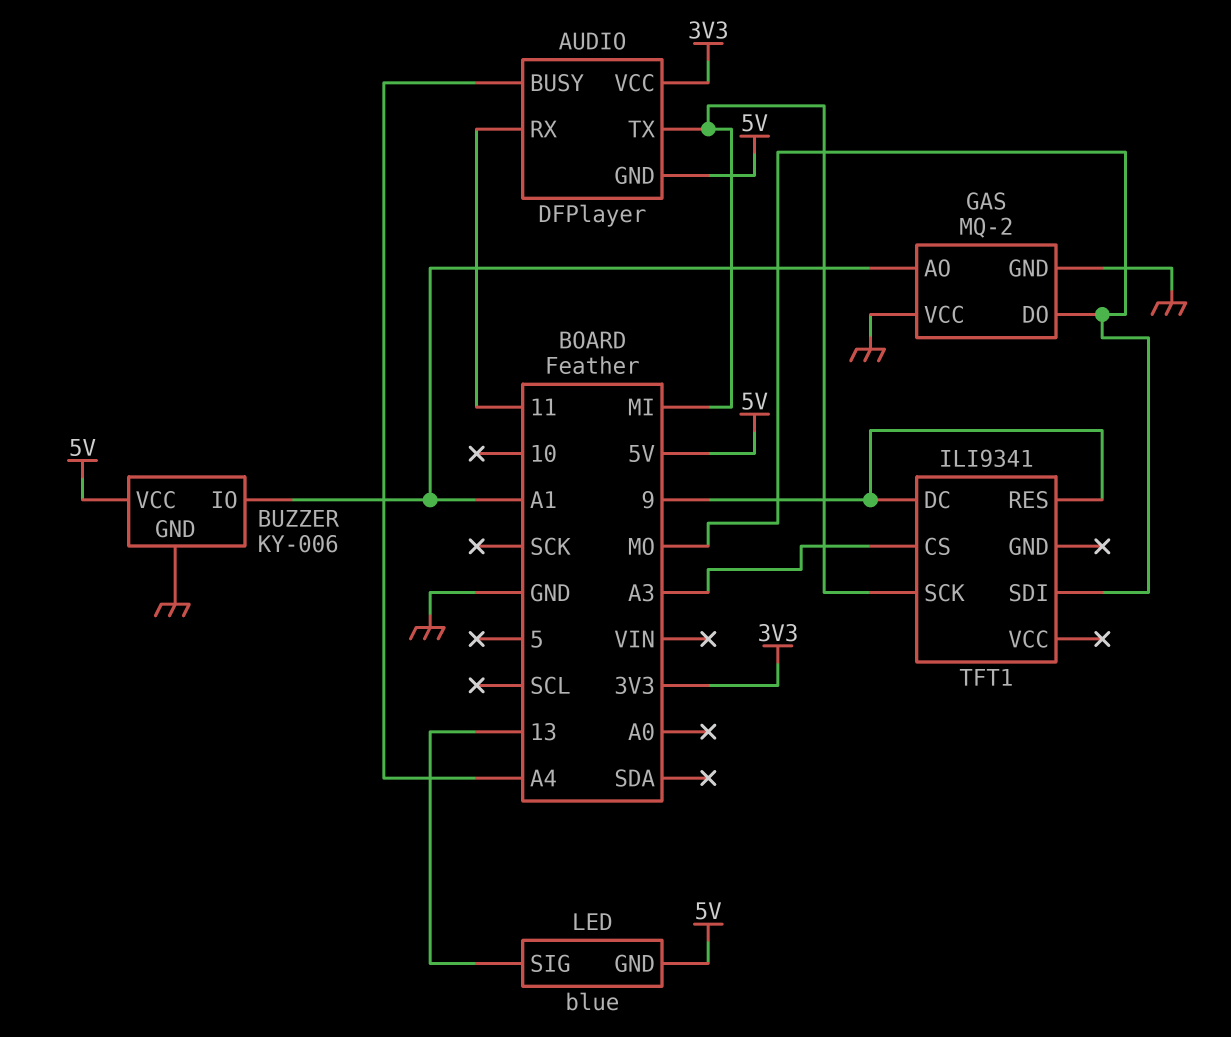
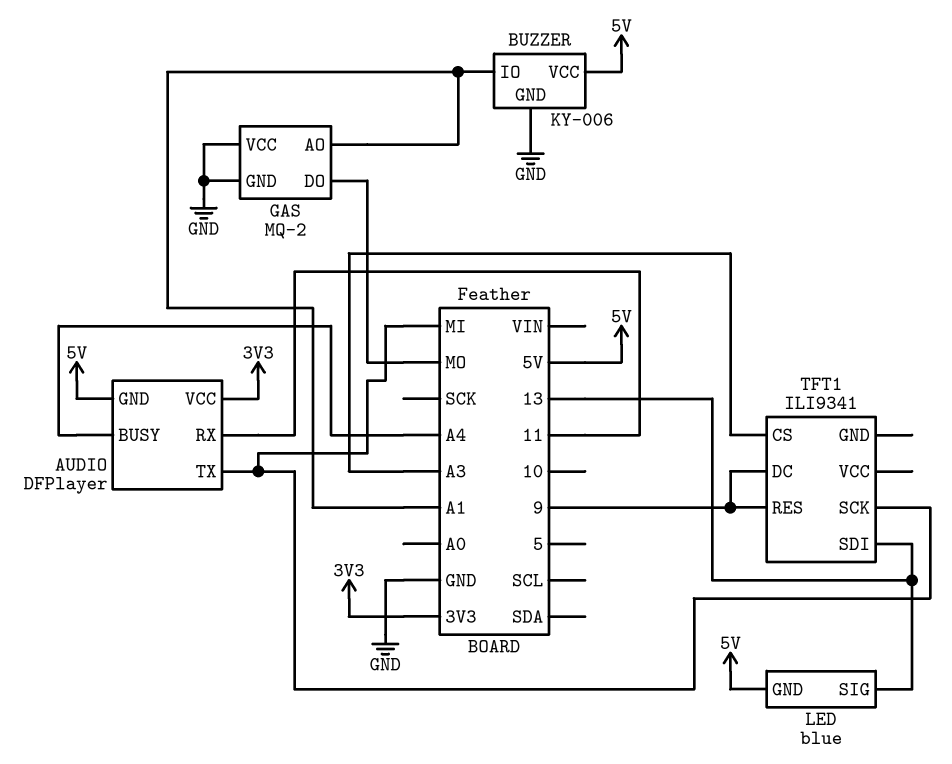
TFT1 pin SDI: MO -> 13

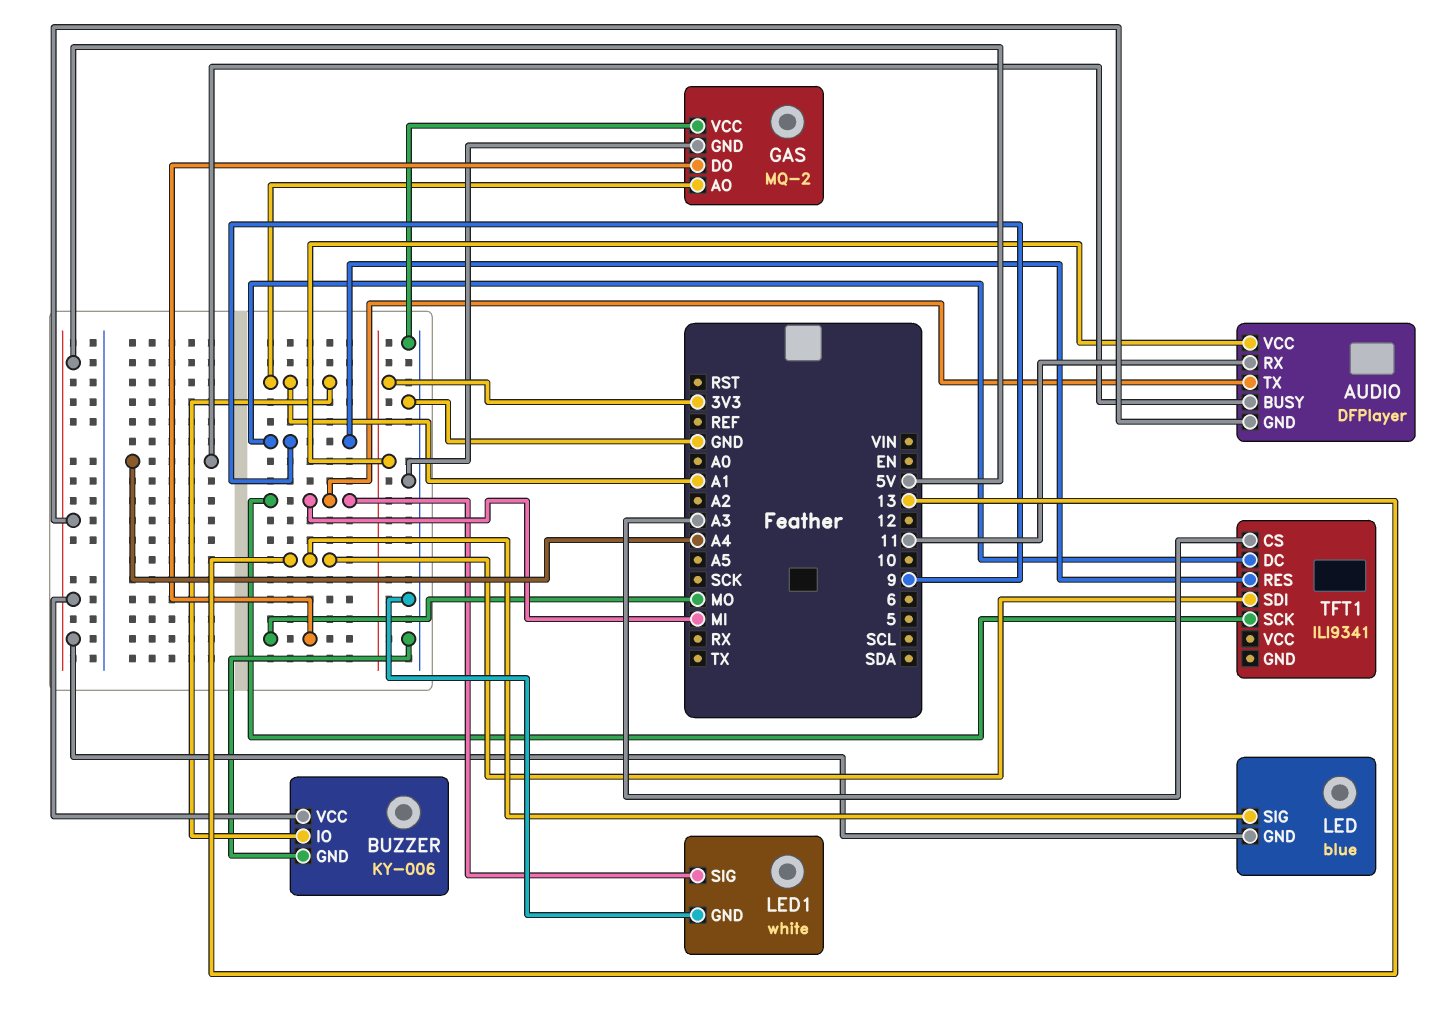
LED1: none -> white
LED1 pin GND: none -> GND
LED1 pin SIG: none -> MI

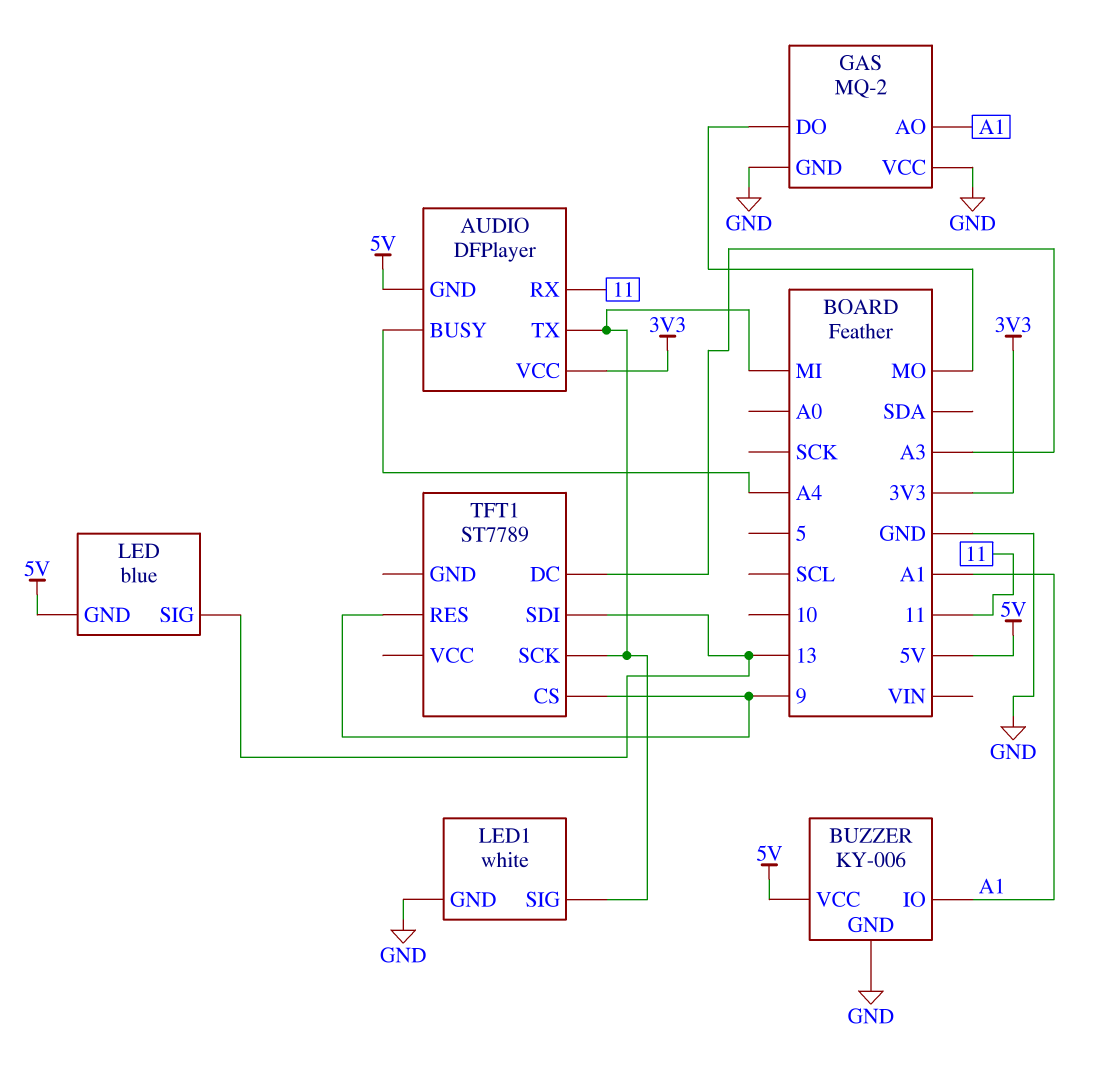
TFT1: ILI9341 -> ST7789
TFT1 pin CS: A3 -> 9
TFT1 pin DC: 9 -> A3

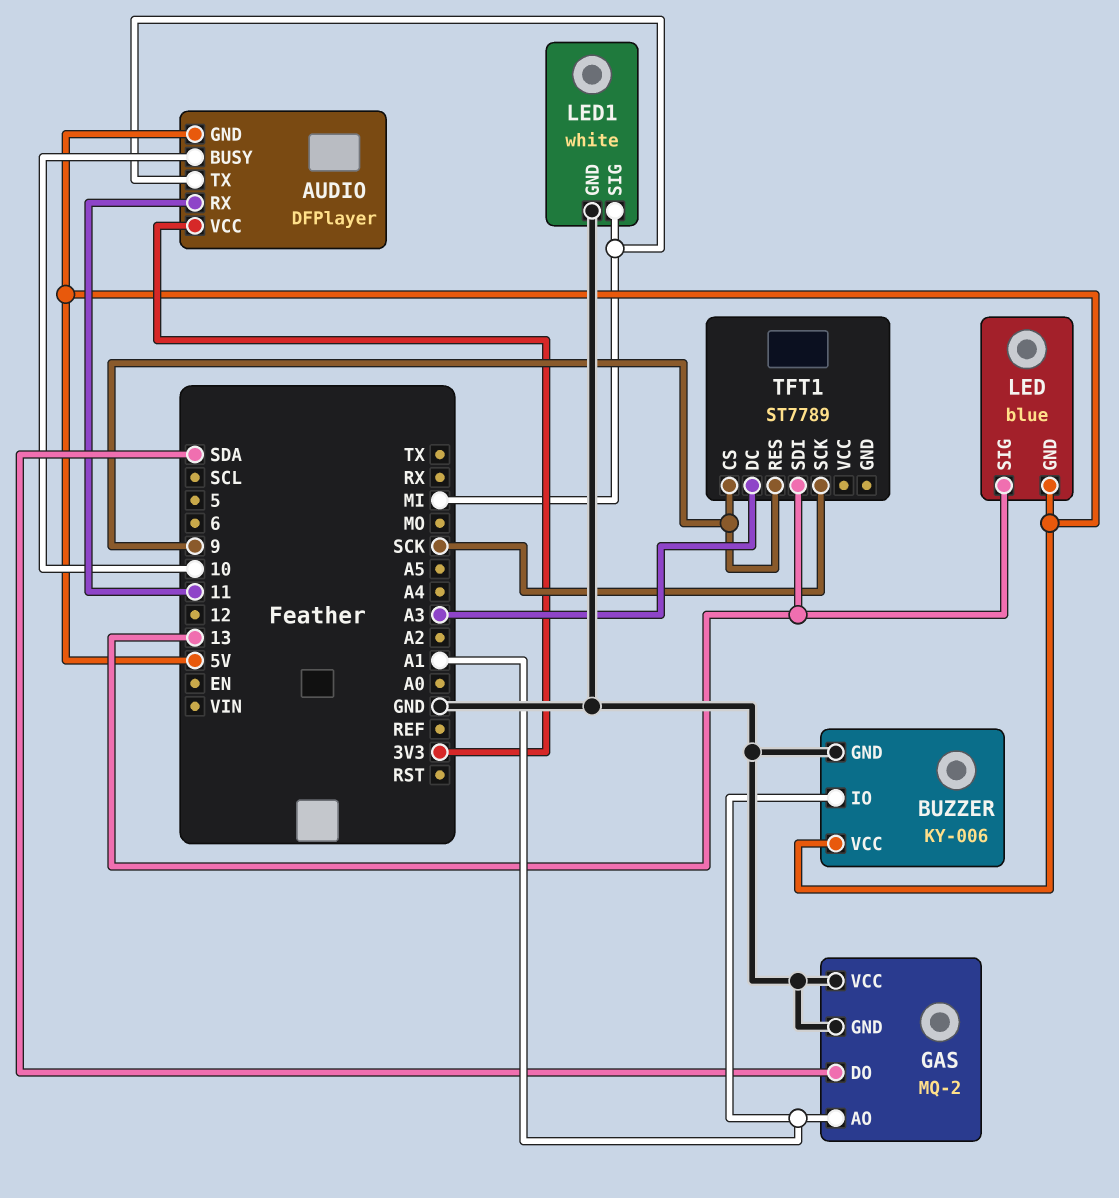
AUDIO pin BUSY: A4 -> 10
GAS pin DO: MO -> SDA
TFT1 pin SCK: MI -> SCK

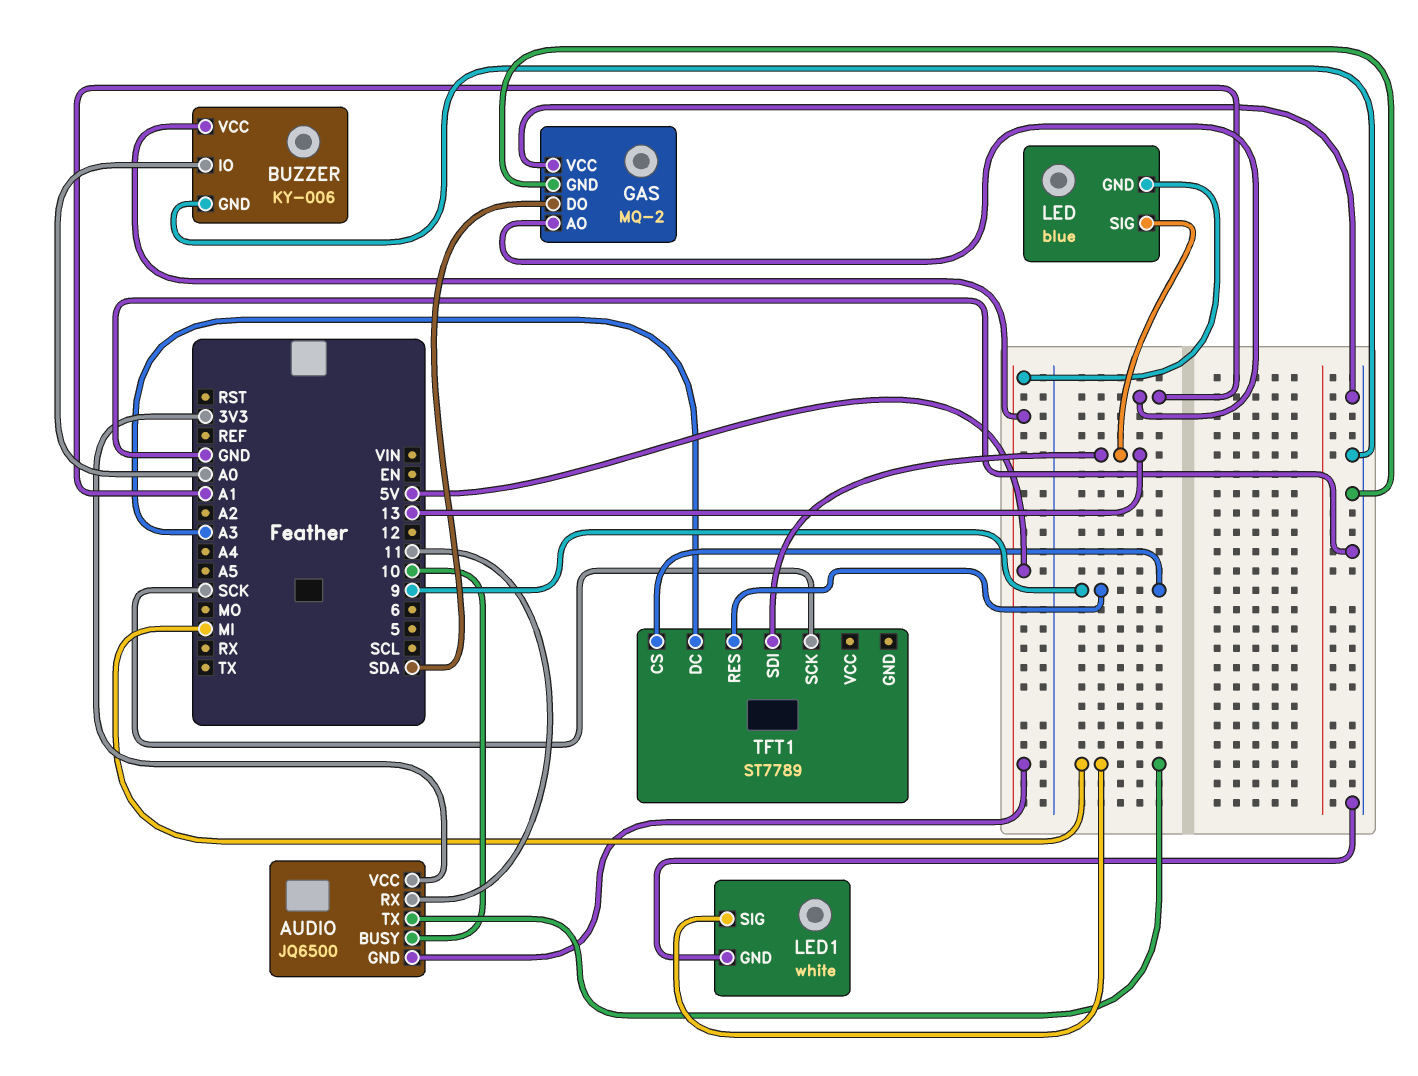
AUDIO: DFPlayer -> JQ6500
BUZZER pin IO: A1 -> A0

